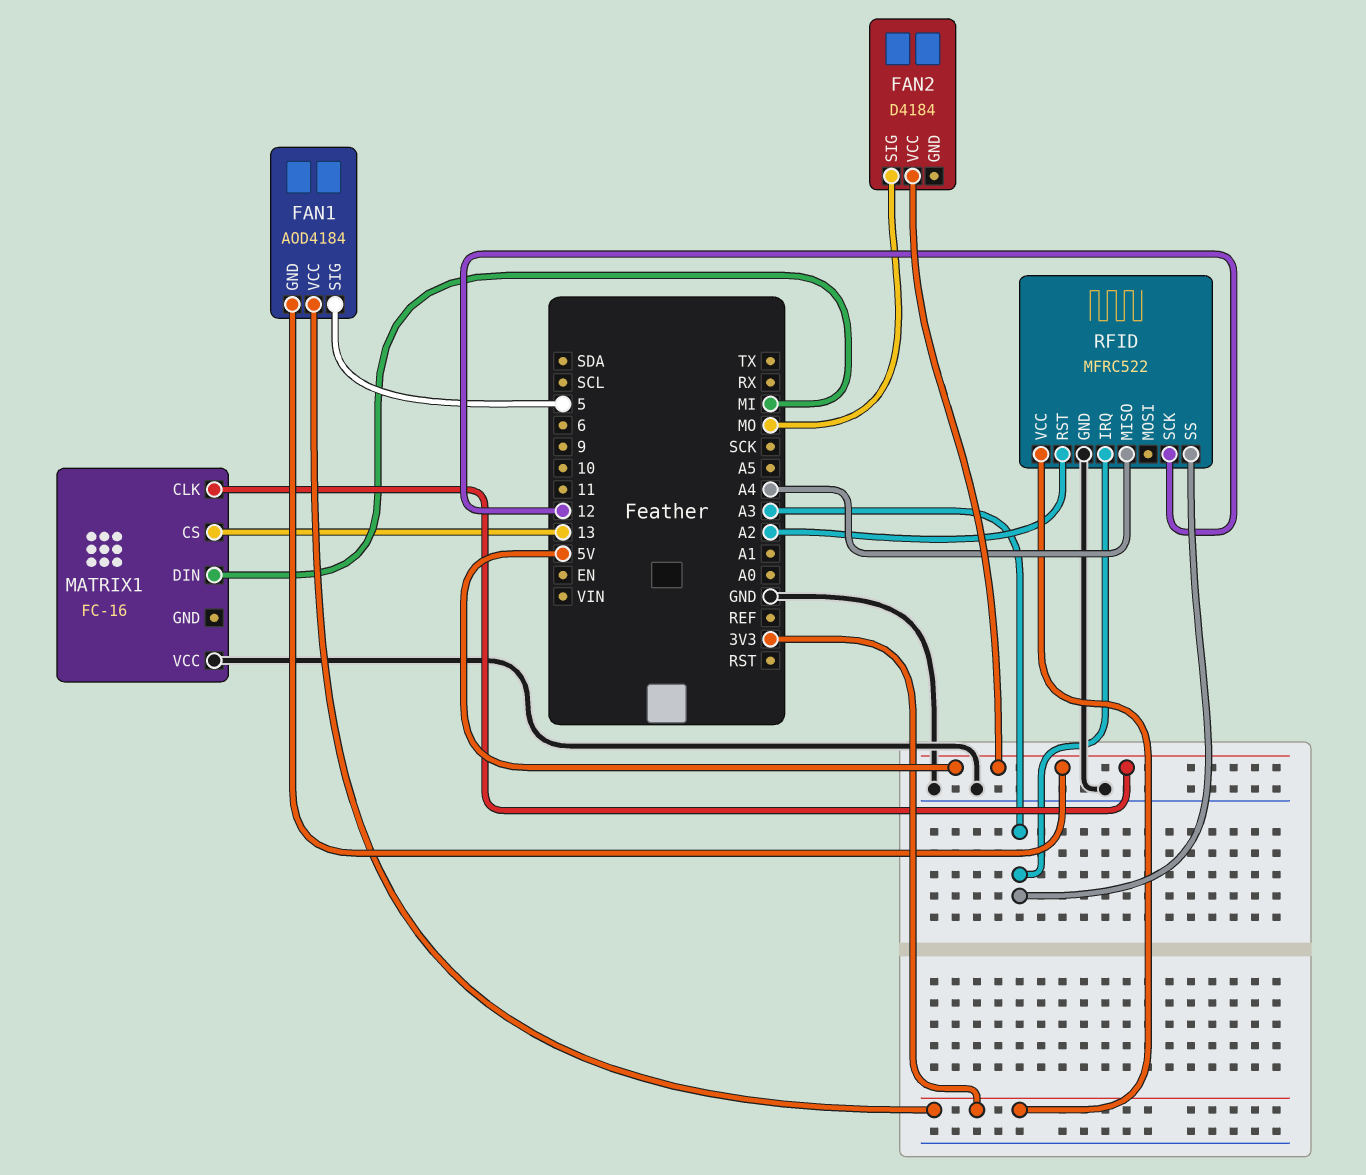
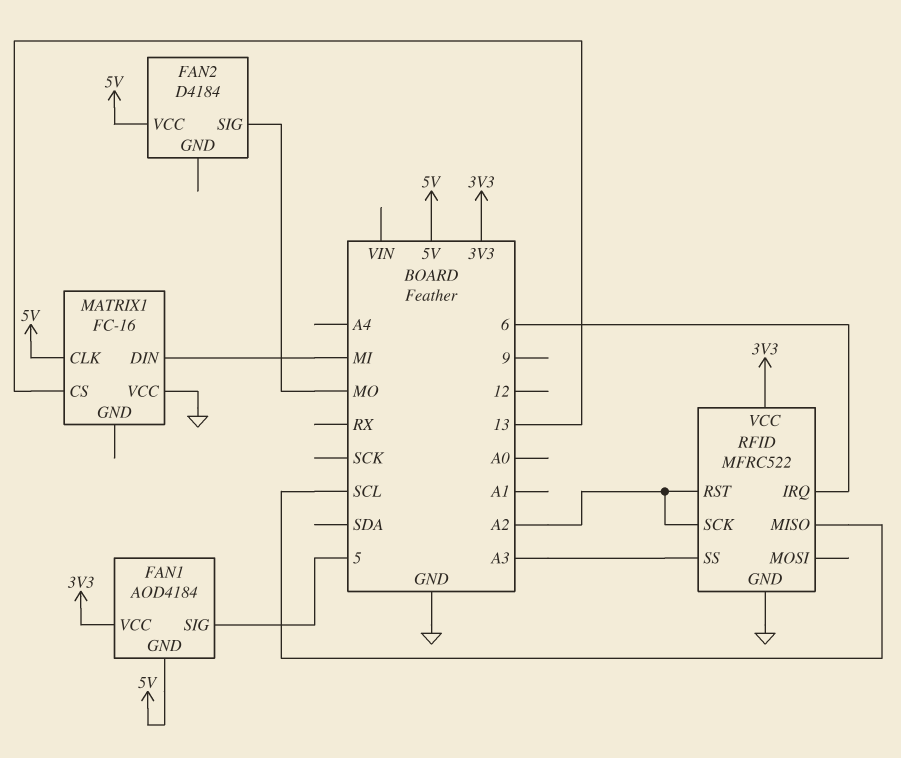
RFID pin IRQ: A3 -> 6
RFID pin MISO: A4 -> SCL
RFID pin SCK: 12 -> A2

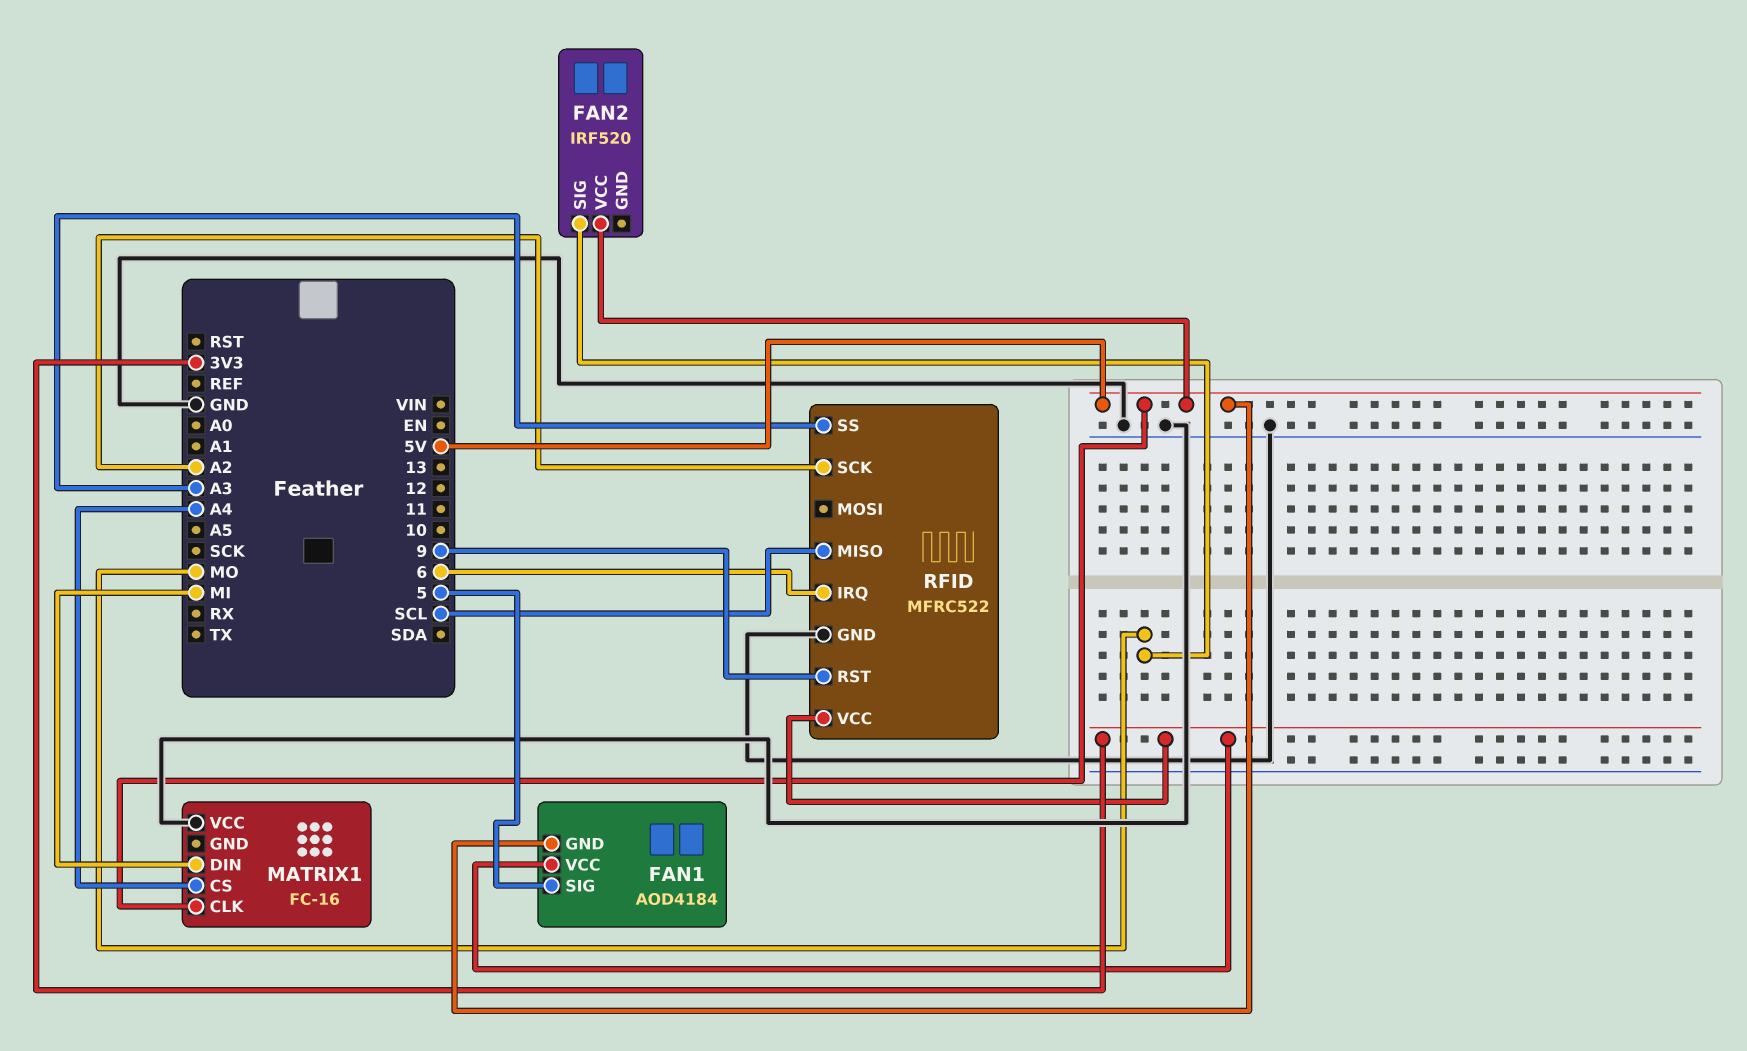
FAN2: D4184 -> IRF520
MATRIX1 pin CS: 13 -> A4
RFID pin RST: A2 -> 9

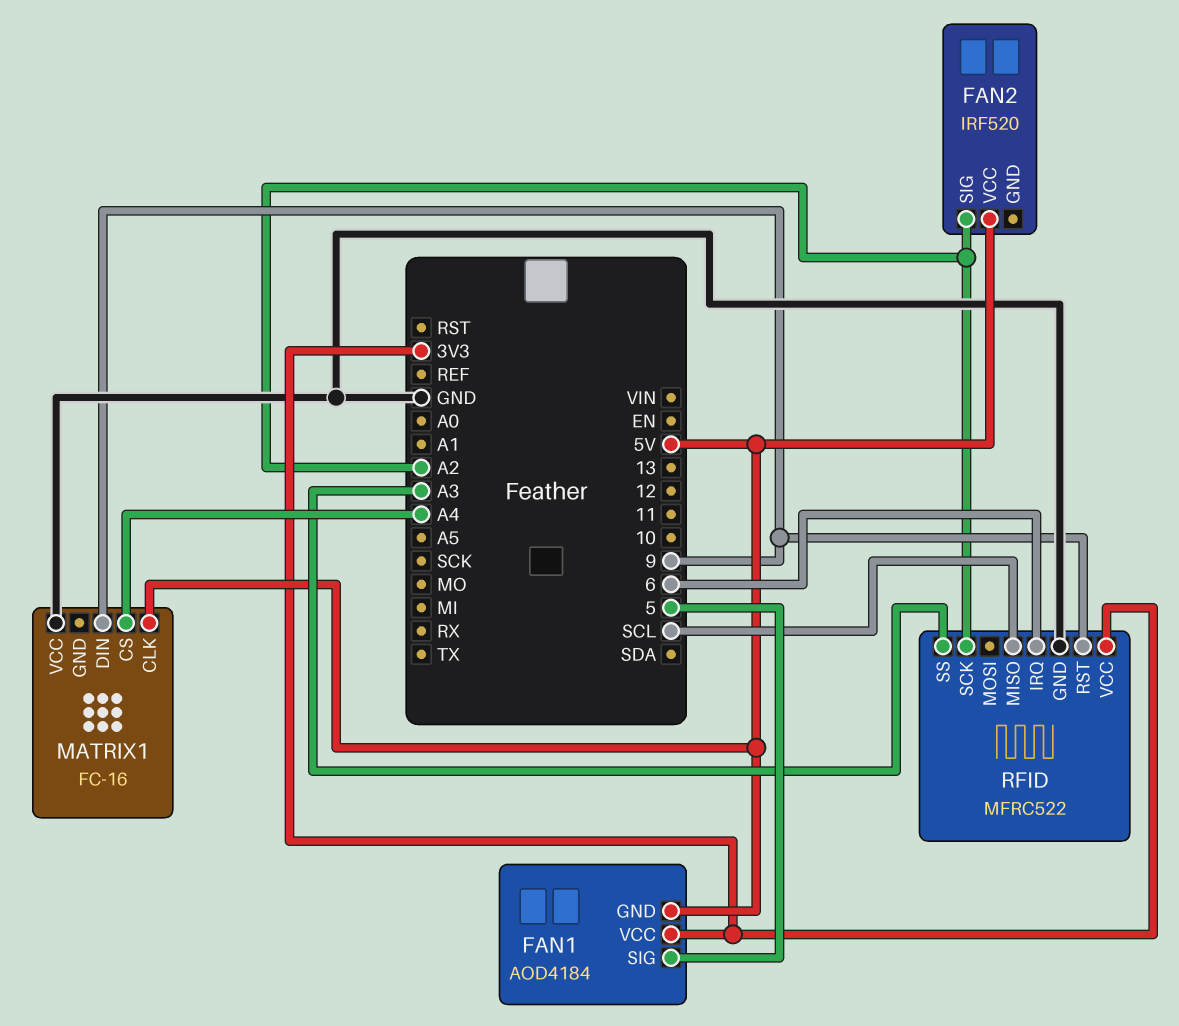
FAN2 pin SIG: MO -> A2
MATRIX1 pin DIN: MI -> 9

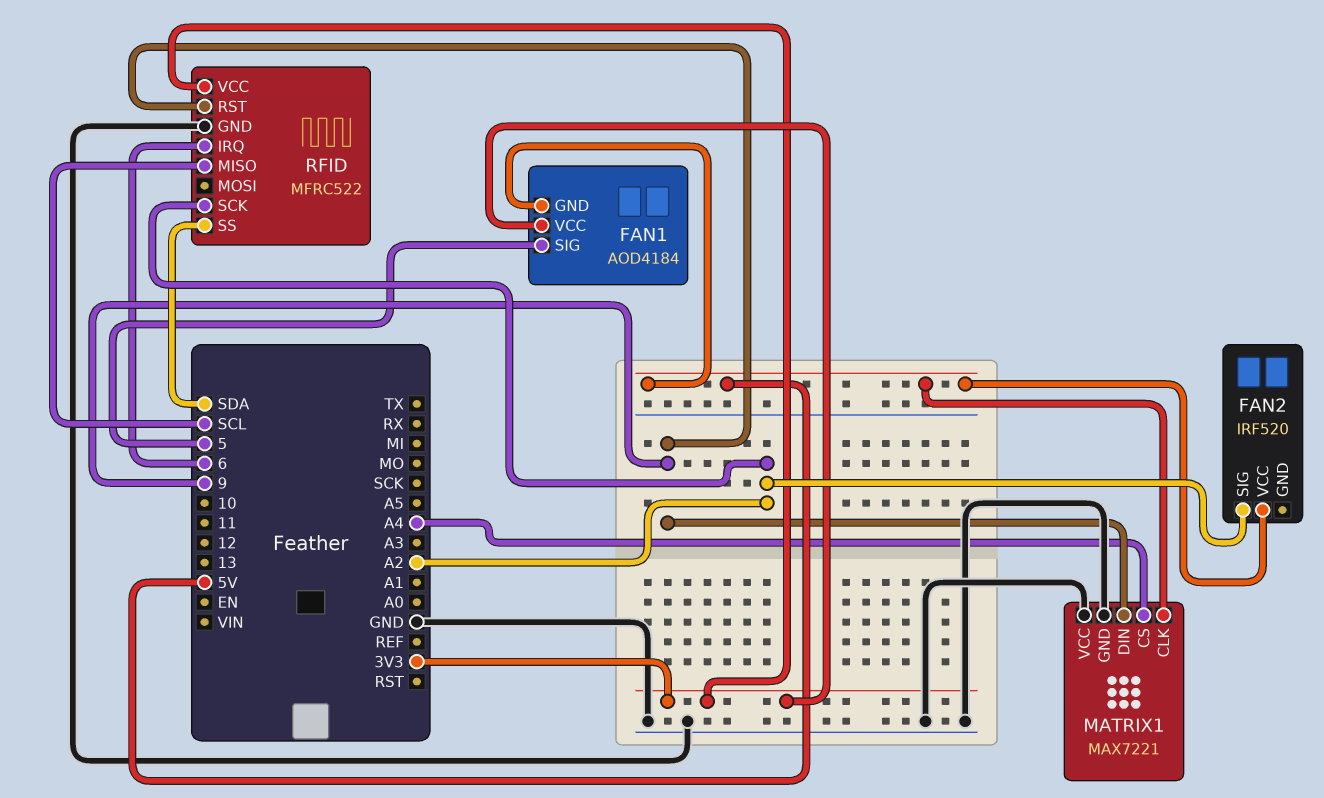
MATRIX1: FC-16 -> MAX7221
MATRIX1 pin GND: none -> GND
RFID pin SS: A3 -> SDA

